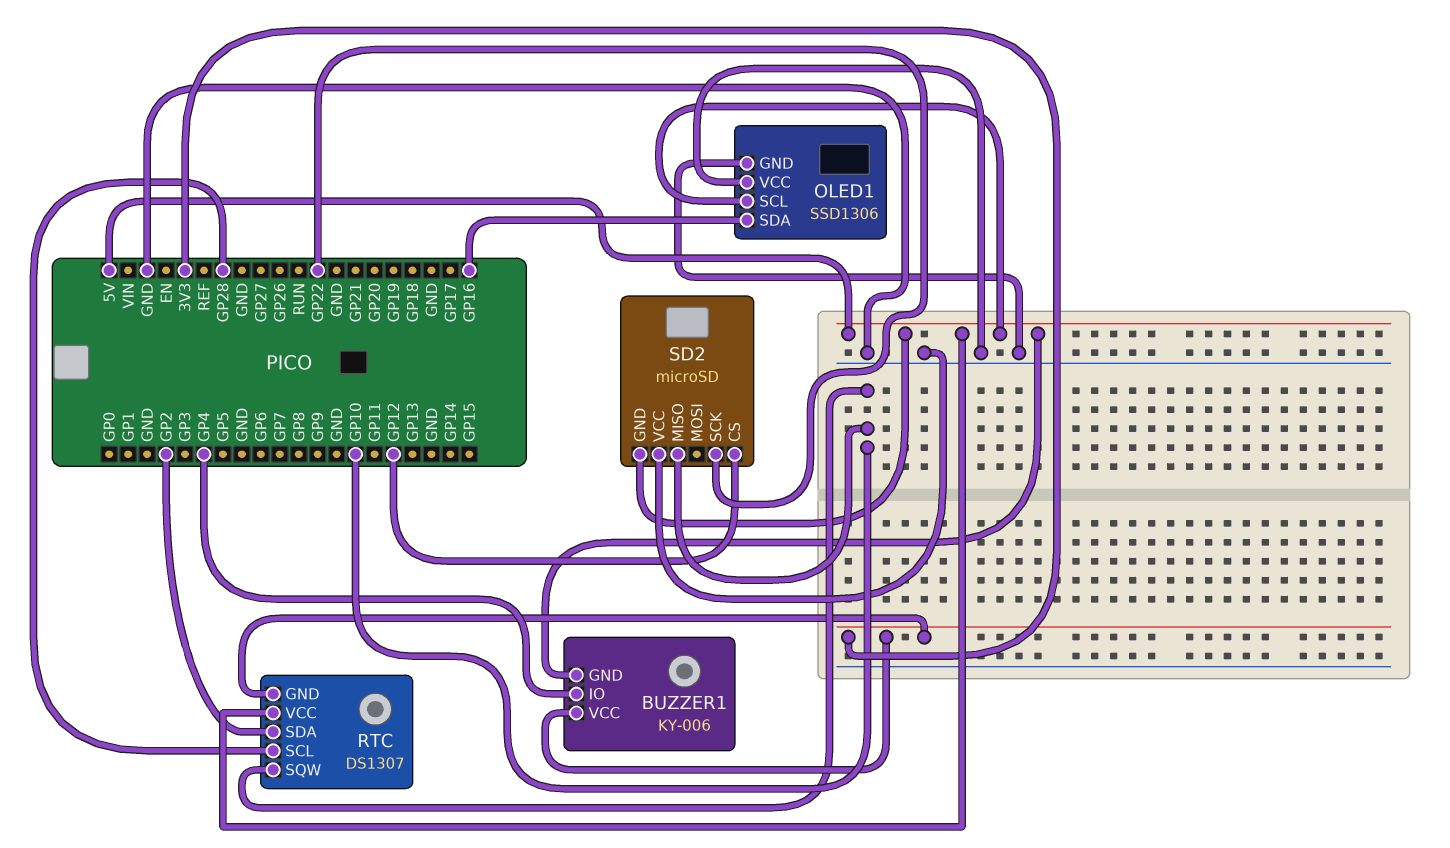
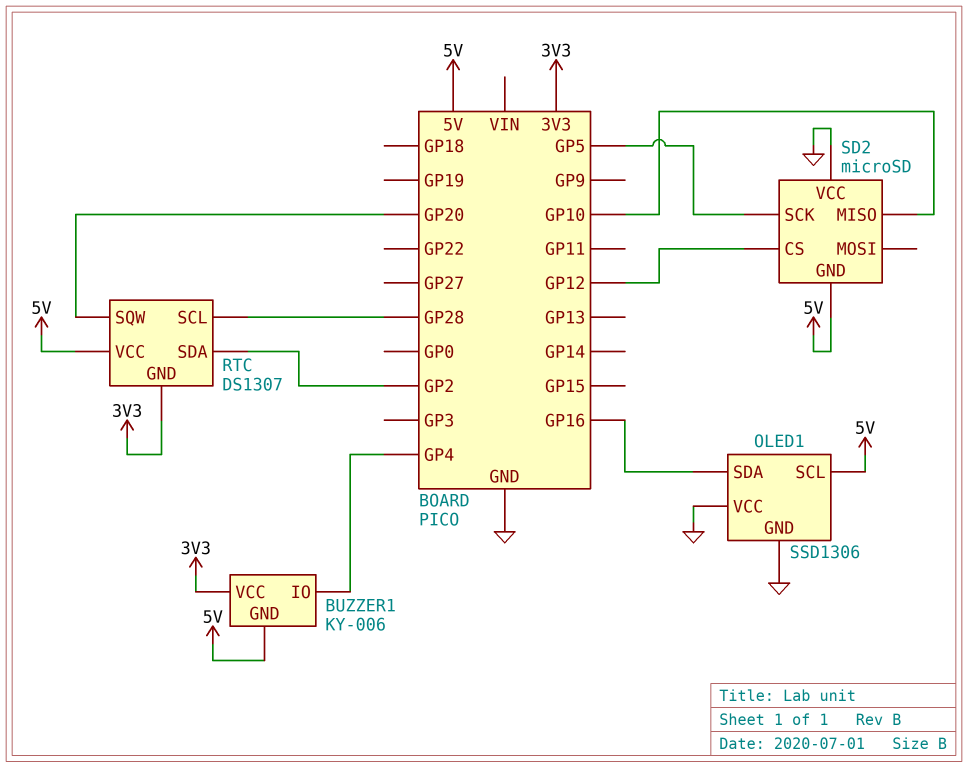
RTC pin SQW: GP10 -> GP20
SD2 pin SCK: GP22 -> GP5

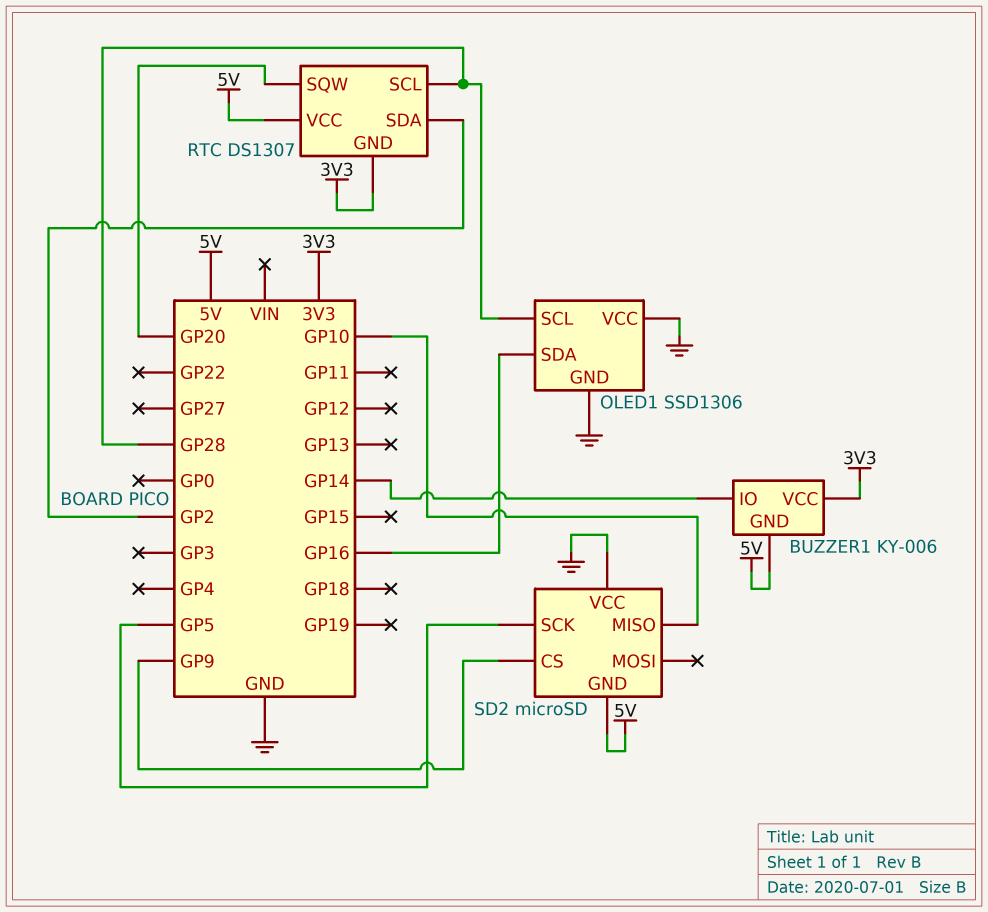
BUZZER1 pin IO: GP4 -> GP14
OLED1 pin SCL: 5V -> GP28
SD2 pin CS: GP12 -> GP9

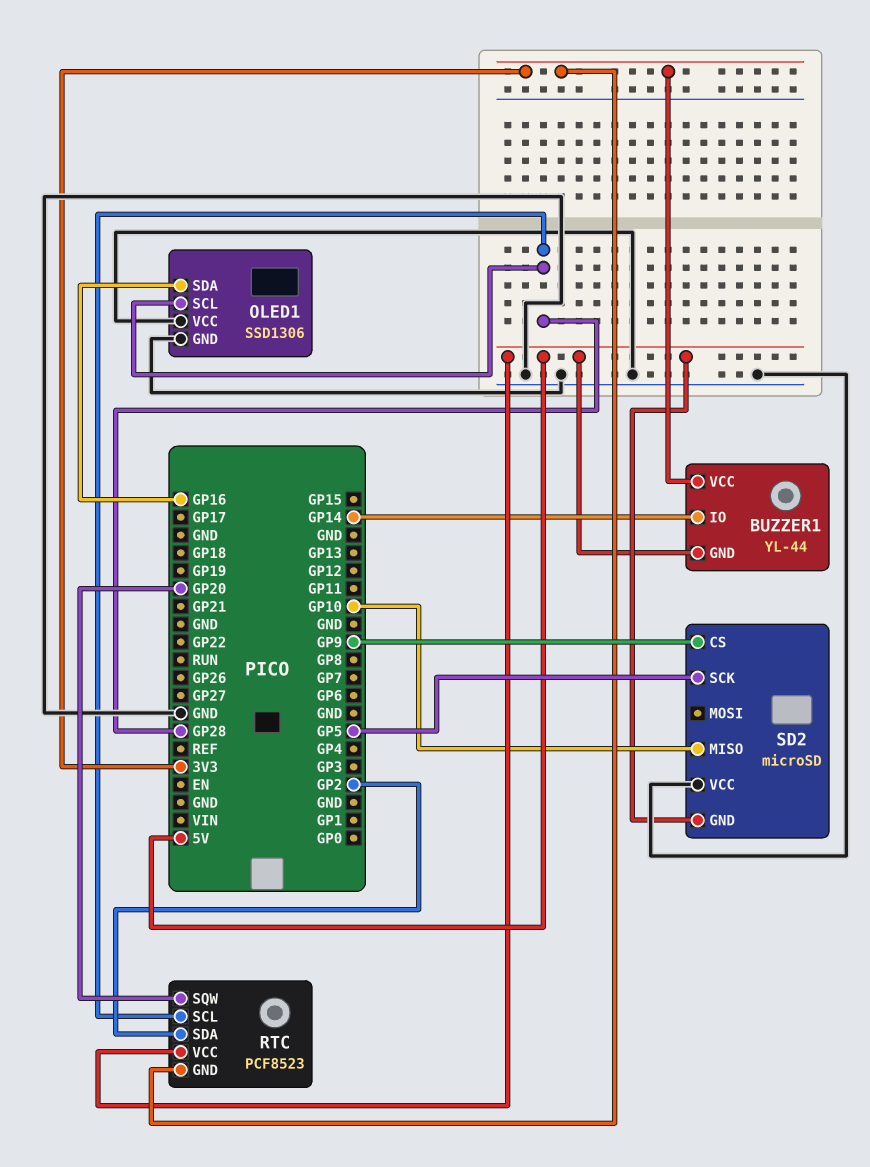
BUZZER1: KY-006 -> YL-44
RTC: DS1307 -> PCF8523

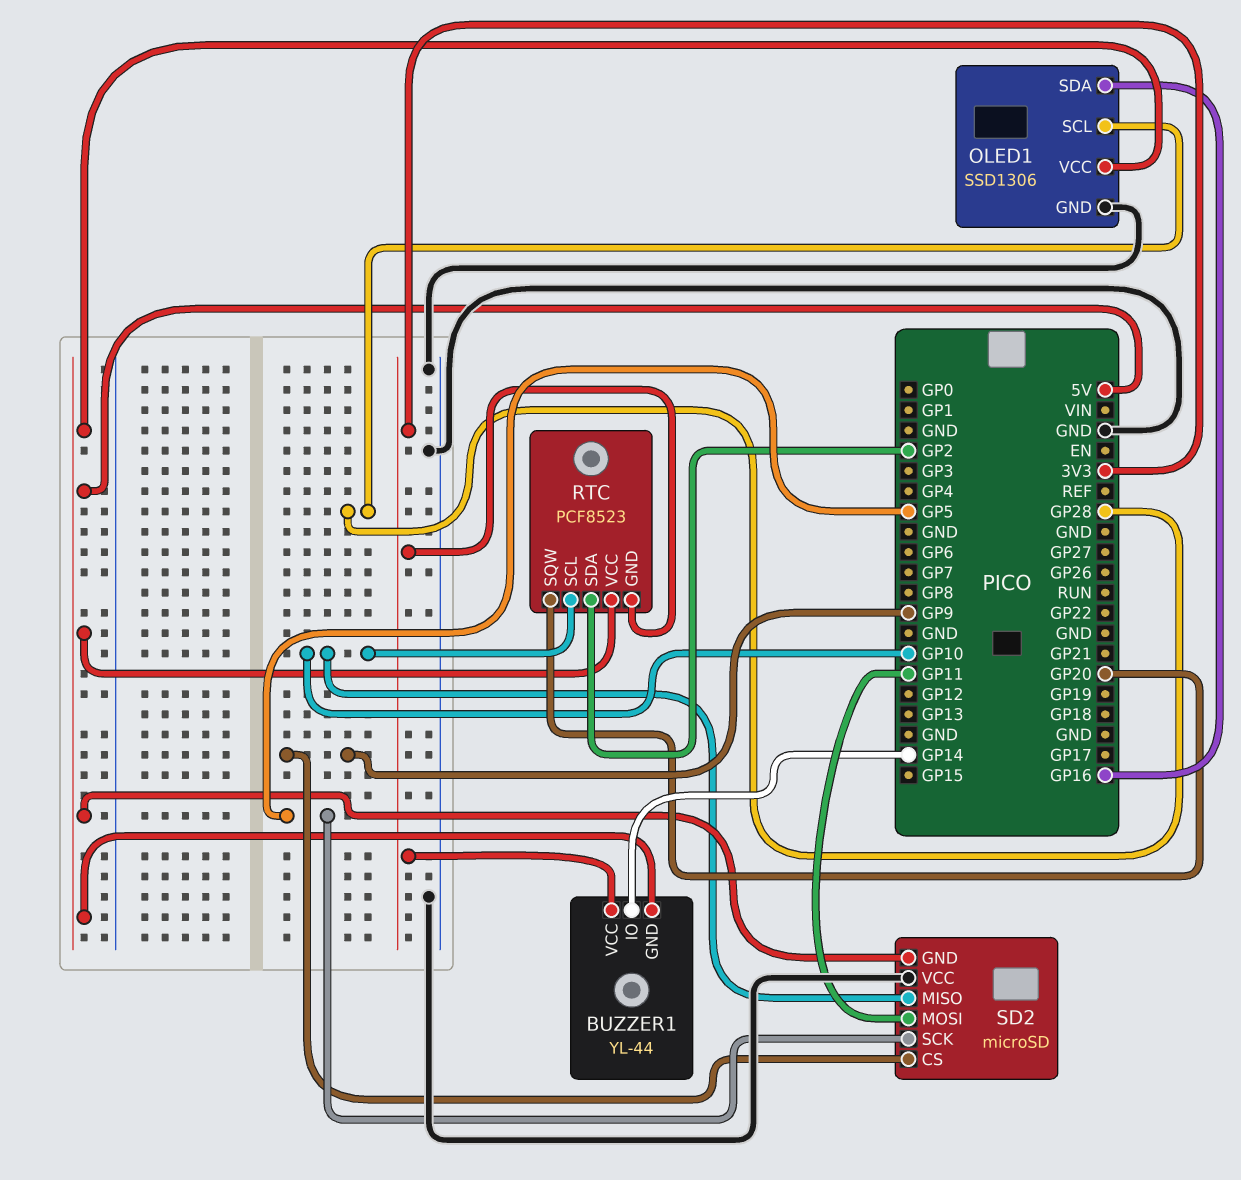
OLED1 pin VCC: GND -> 5V
RTC pin SCL: GP28 -> GP10
SD2 pin MOSI: none -> GP11

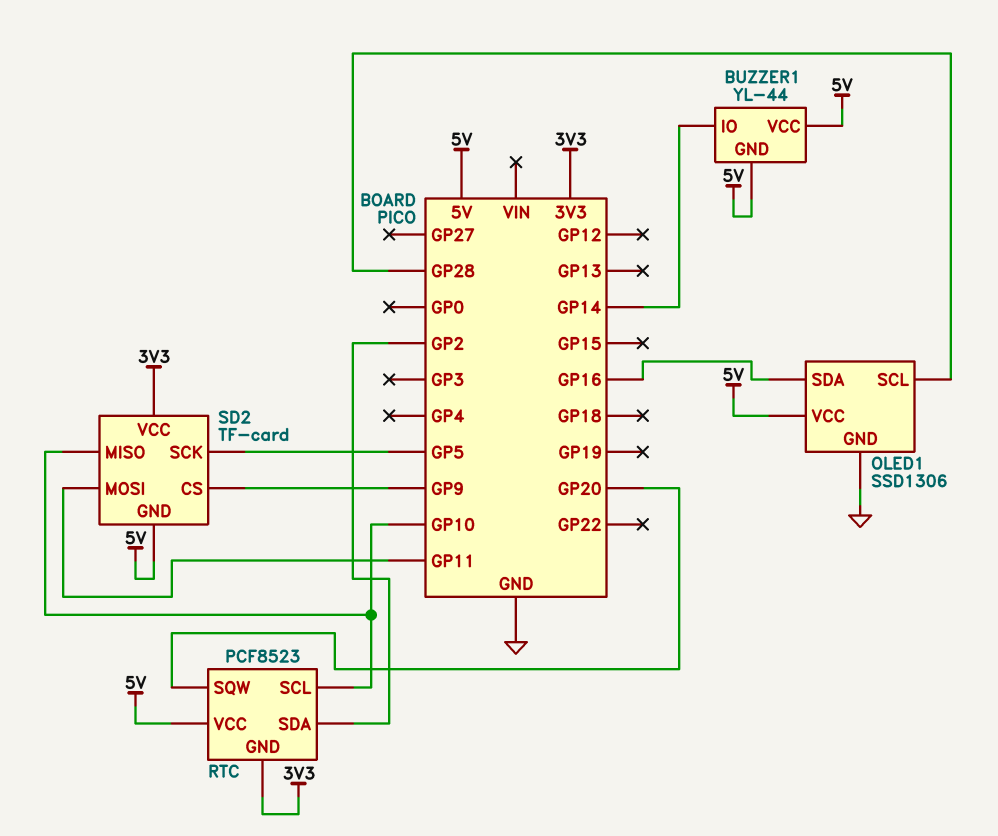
BUZZER1 pin VCC: 3V3 -> 5V
SD2: microSD -> TF-card
SD2 pin VCC: GND -> 3V3

